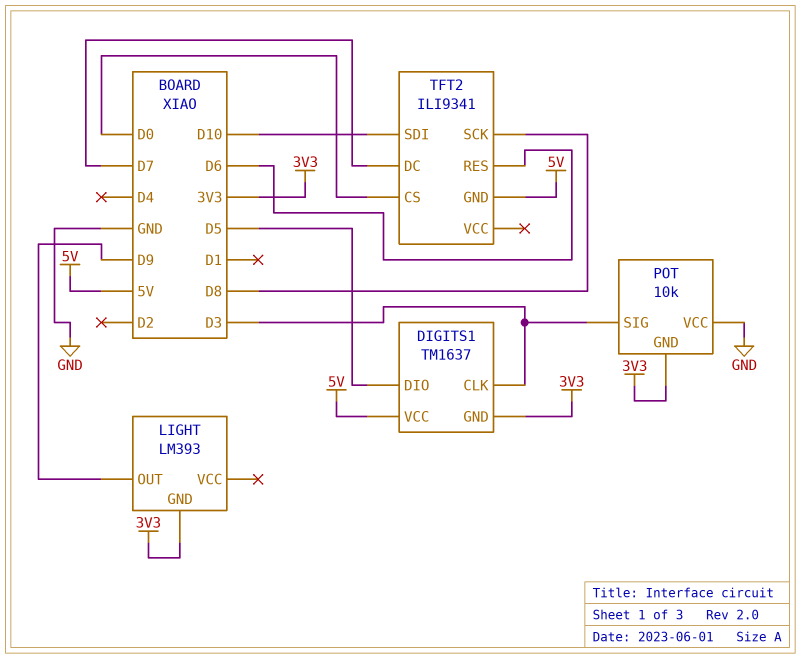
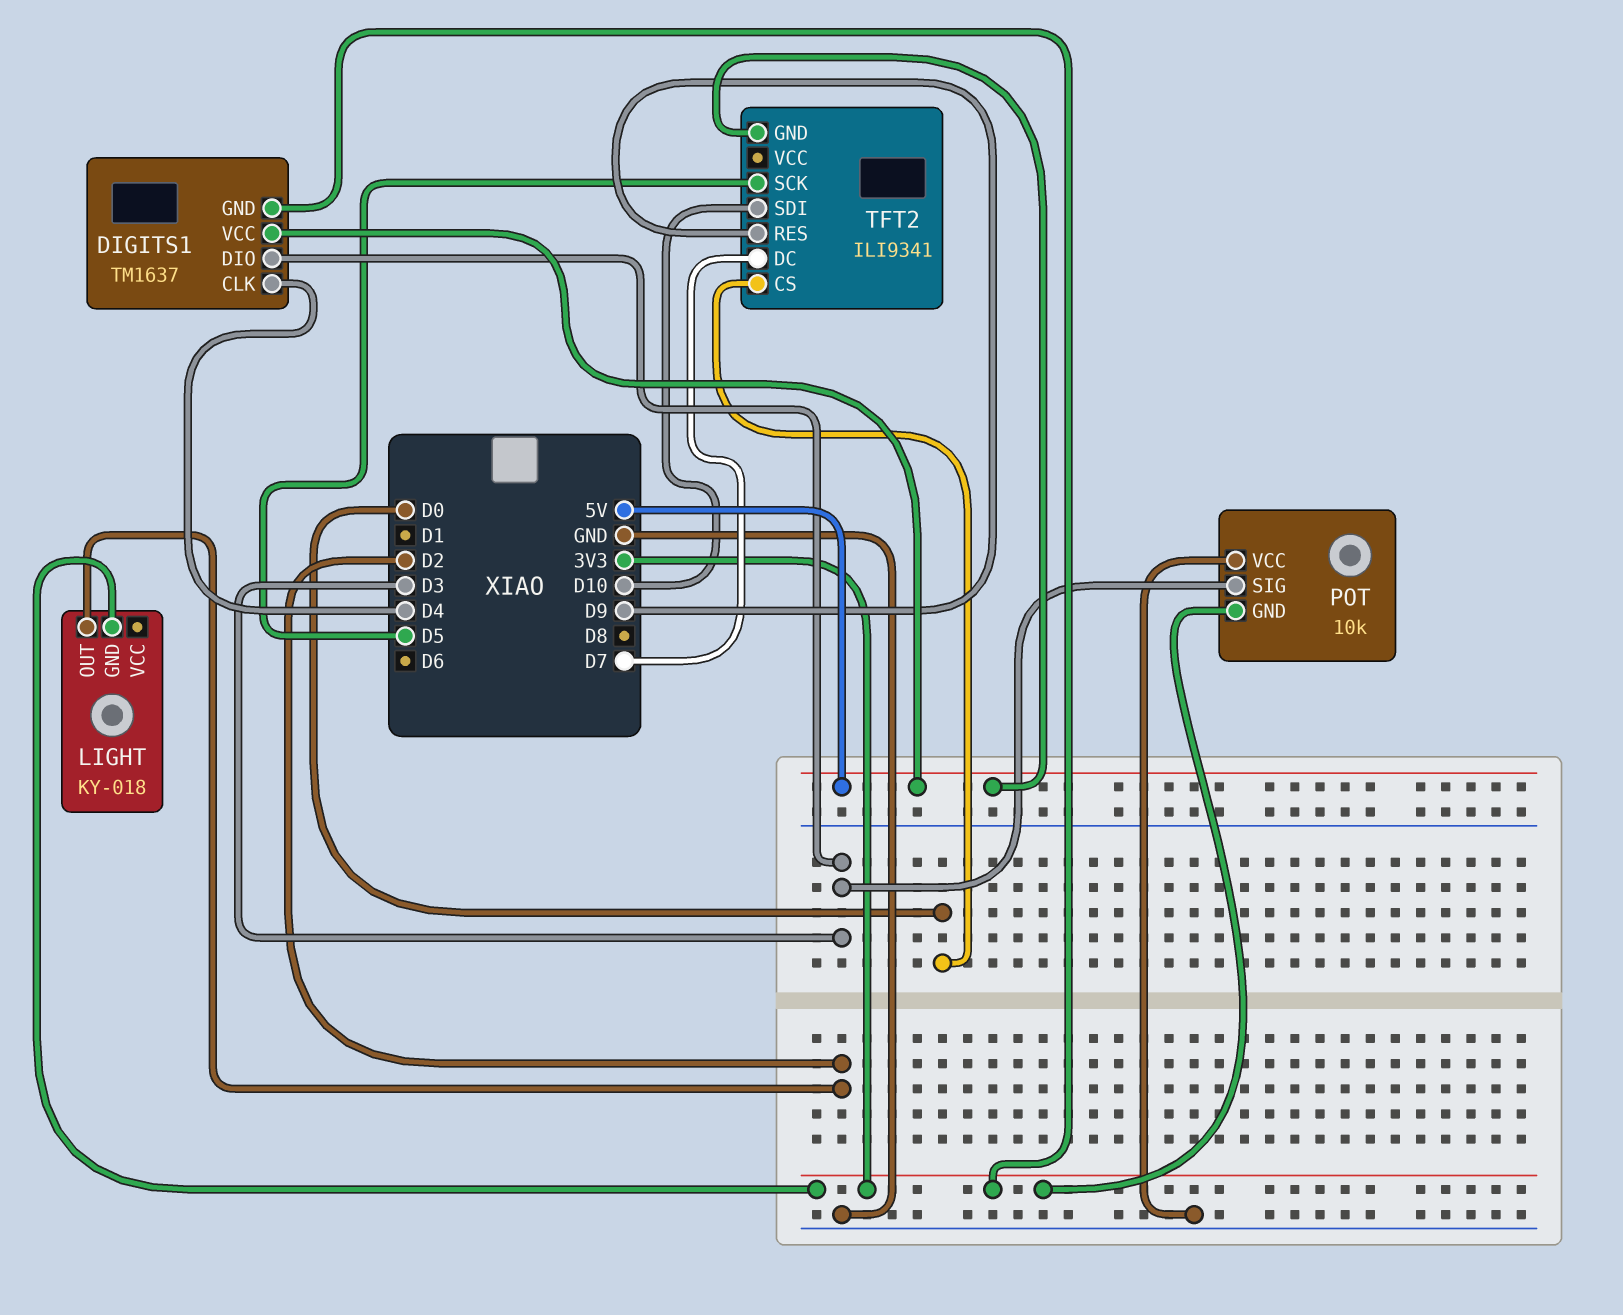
DIGITS1 pin CLK: D3 -> D4
DIGITS1 pin DIO: D5 -> D3
LIGHT: LM393 -> KY-018
LIGHT pin OUT: D9 -> D2
TFT2 pin RES: D6 -> D9
TFT2 pin SCK: D8 -> D5

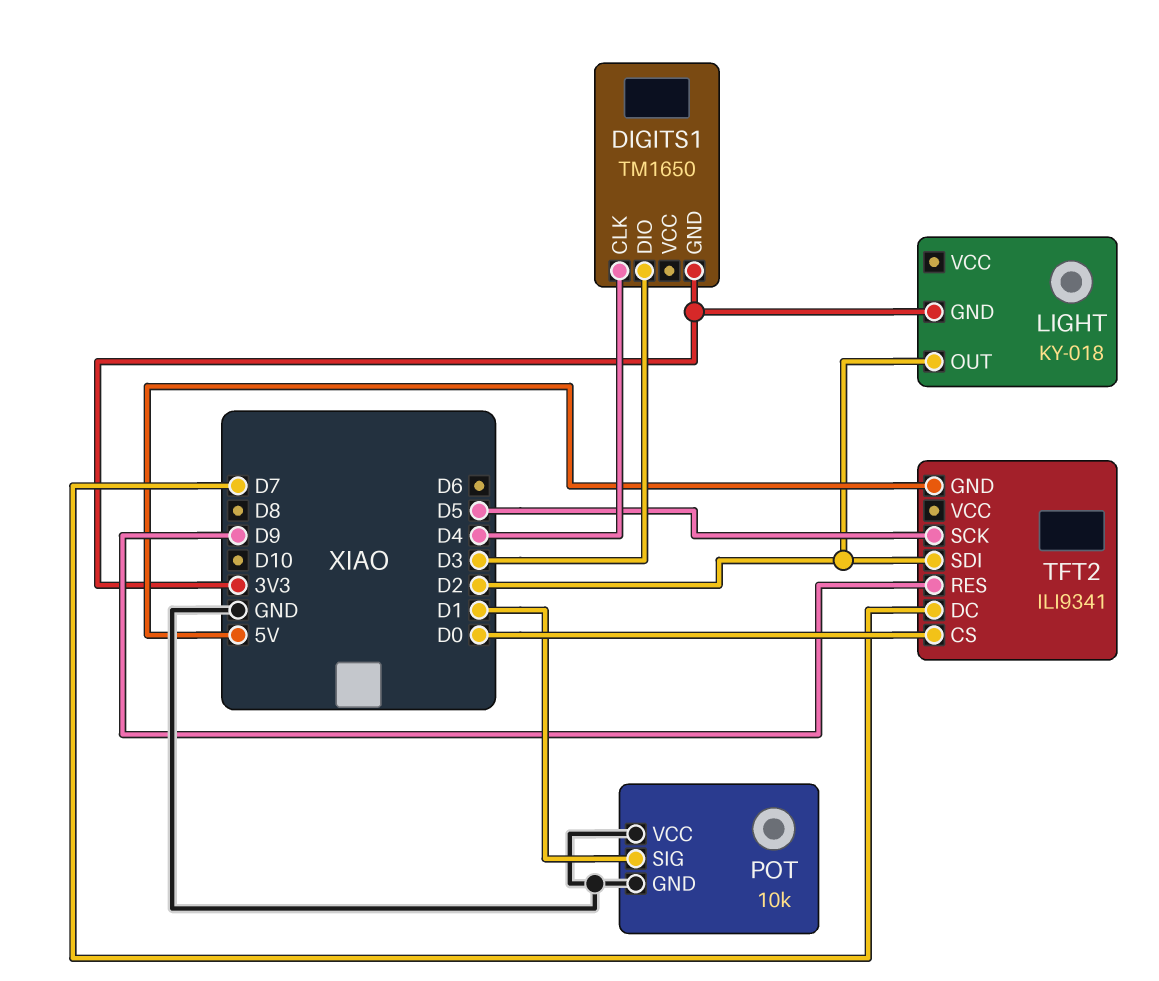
DIGITS1: TM1637 -> TM1650
DIGITS1 pin VCC: 5V -> none
POT pin GND: 3V3 -> GND
POT pin SIG: D3 -> D1
TFT2 pin SDI: D10 -> D2

